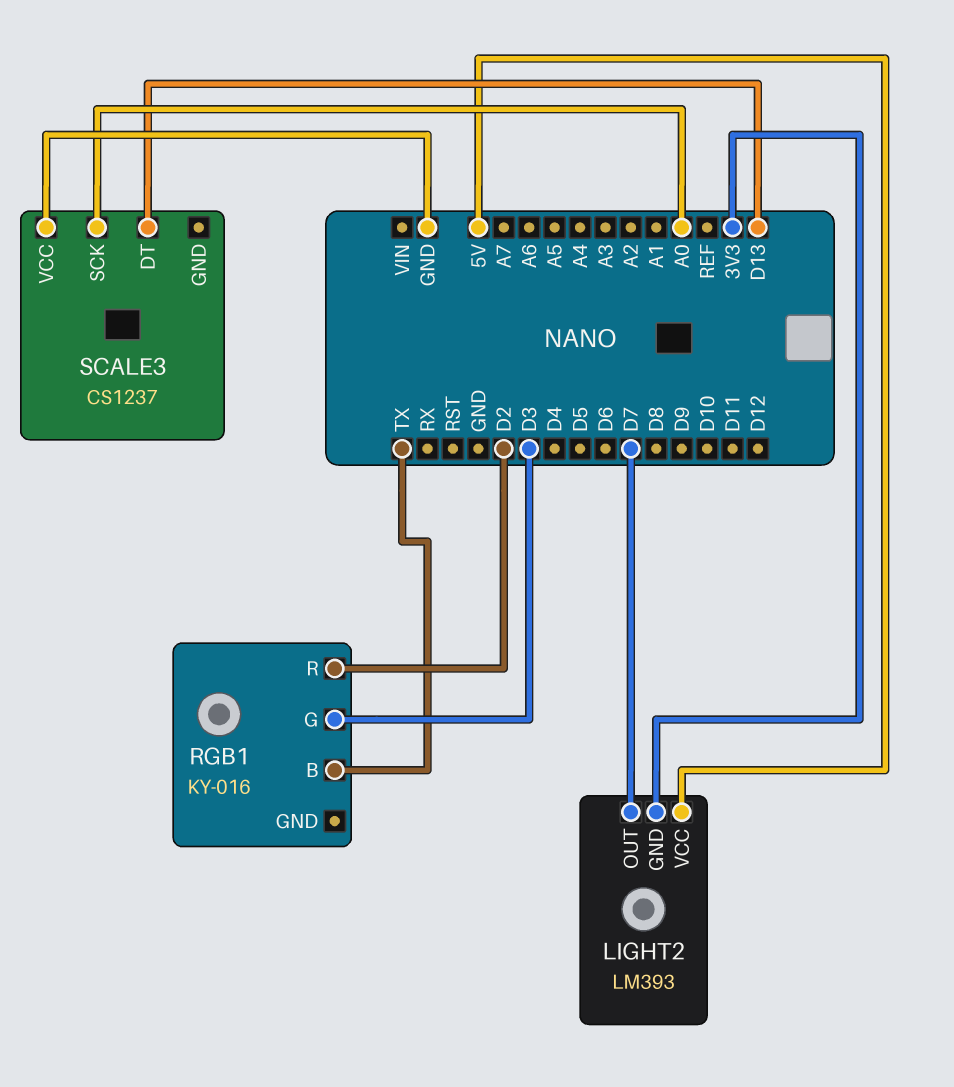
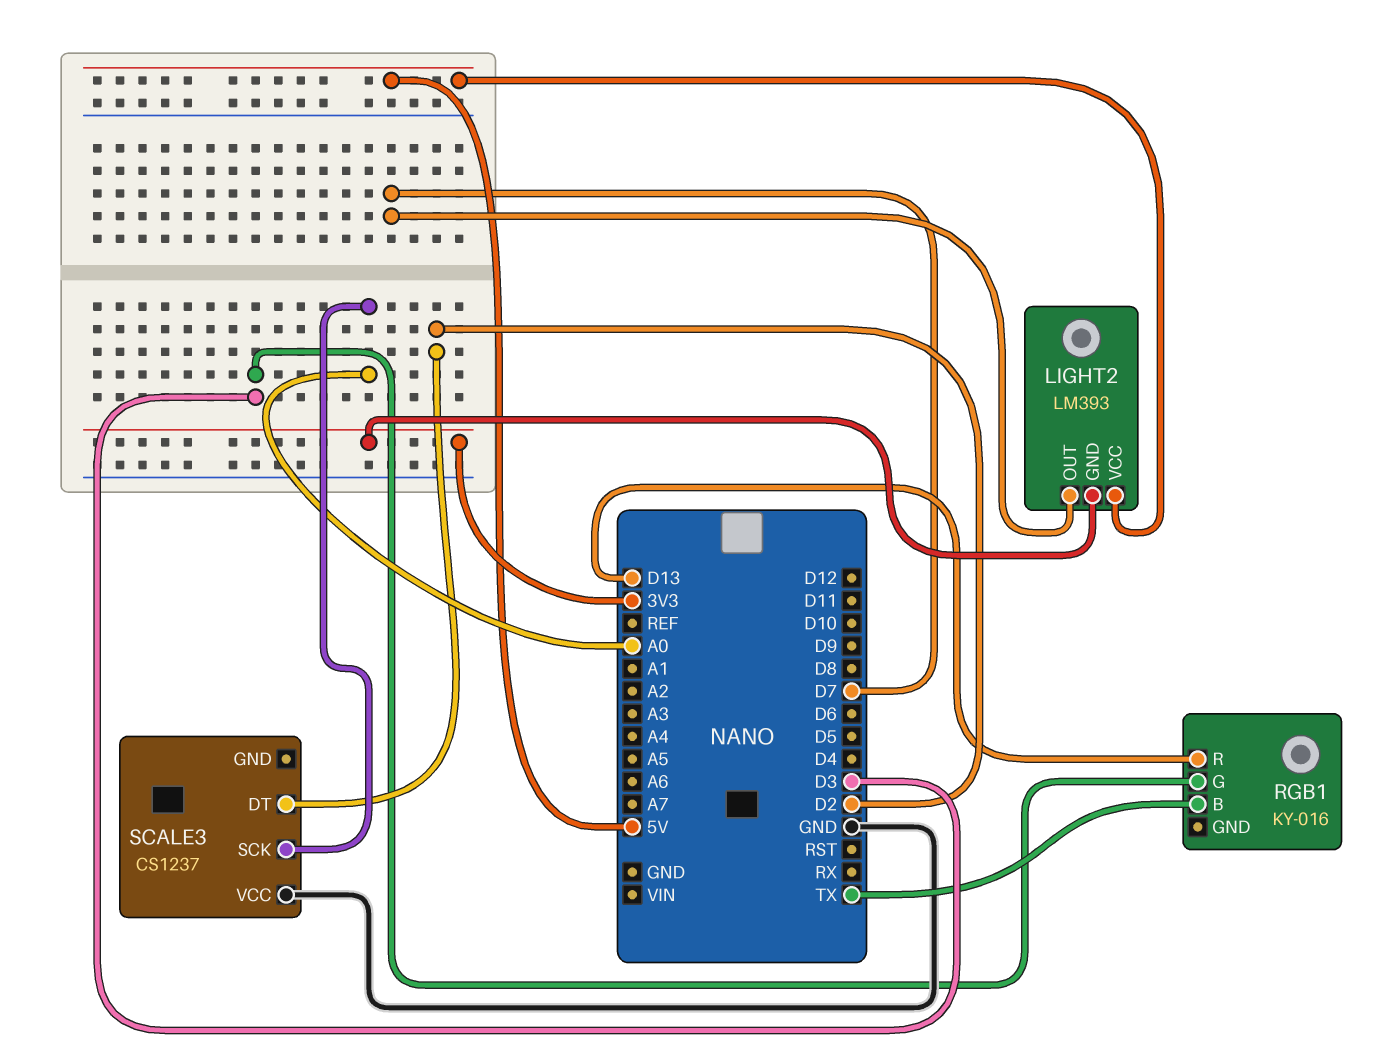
RGB1 pin R: D2 -> D13
SCALE3 pin DT: D13 -> D2

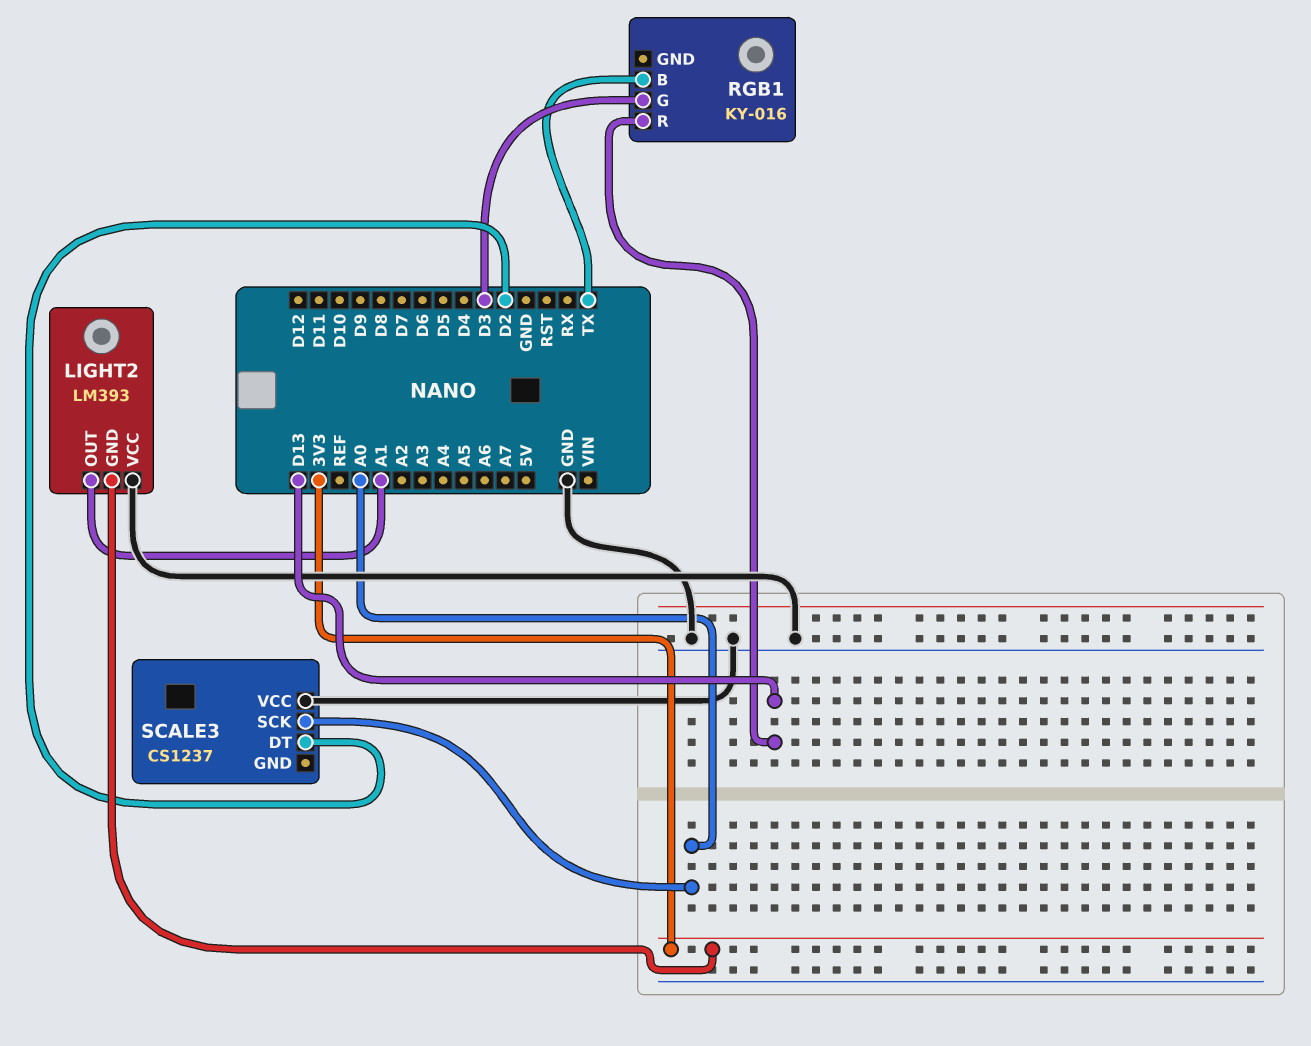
LIGHT2 pin OUT: D7 -> A1
LIGHT2 pin VCC: 5V -> GND

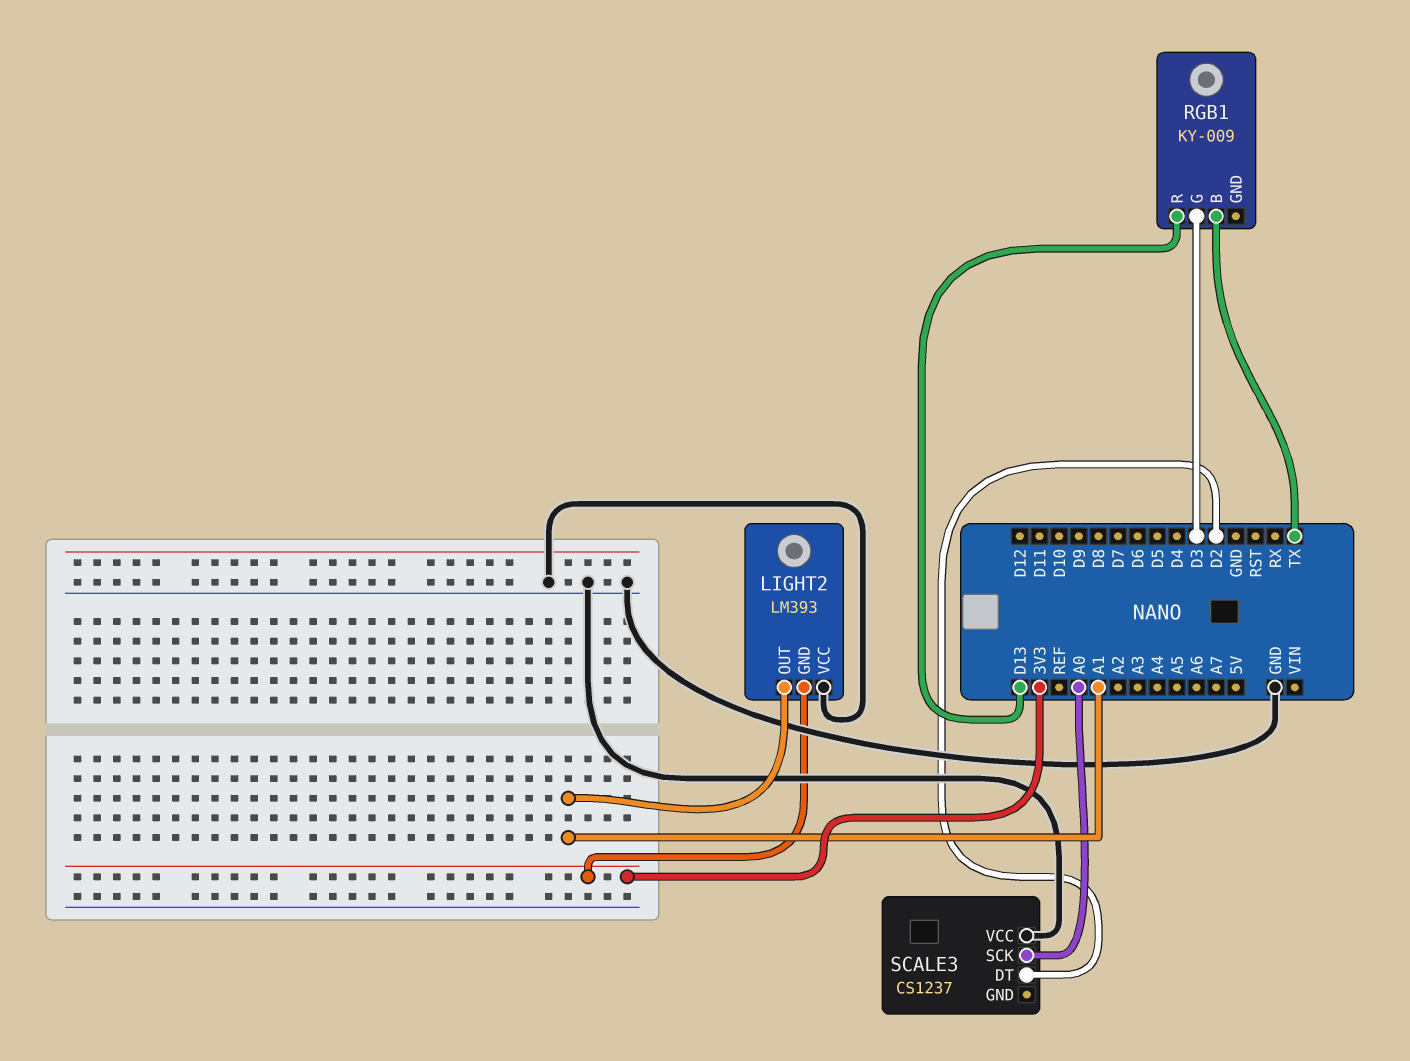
RGB1: KY-016 -> KY-009

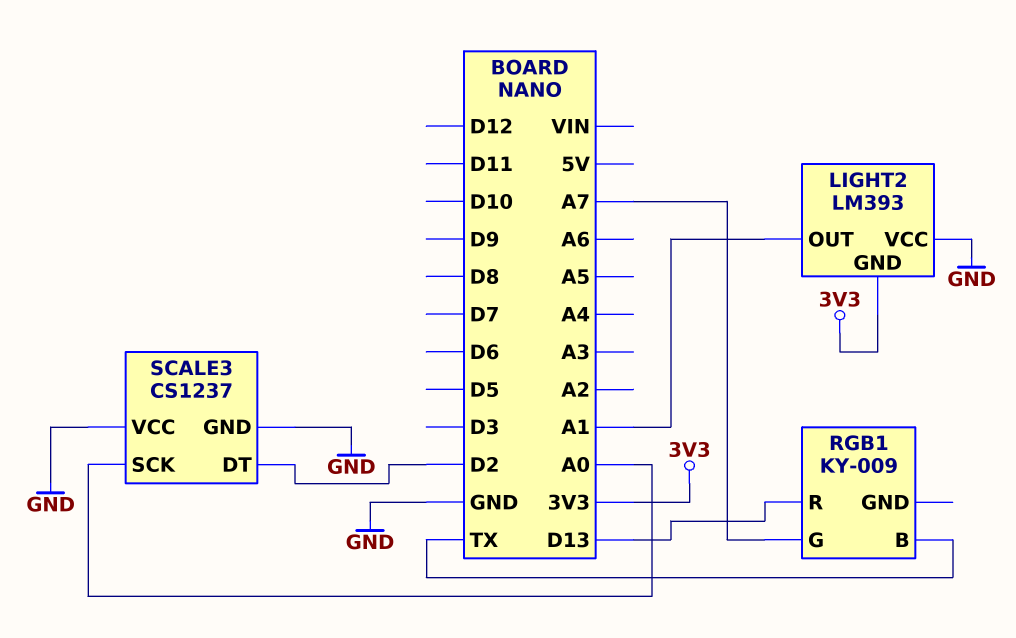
RGB1 pin G: D3 -> A7
SCALE3 pin GND: none -> GND

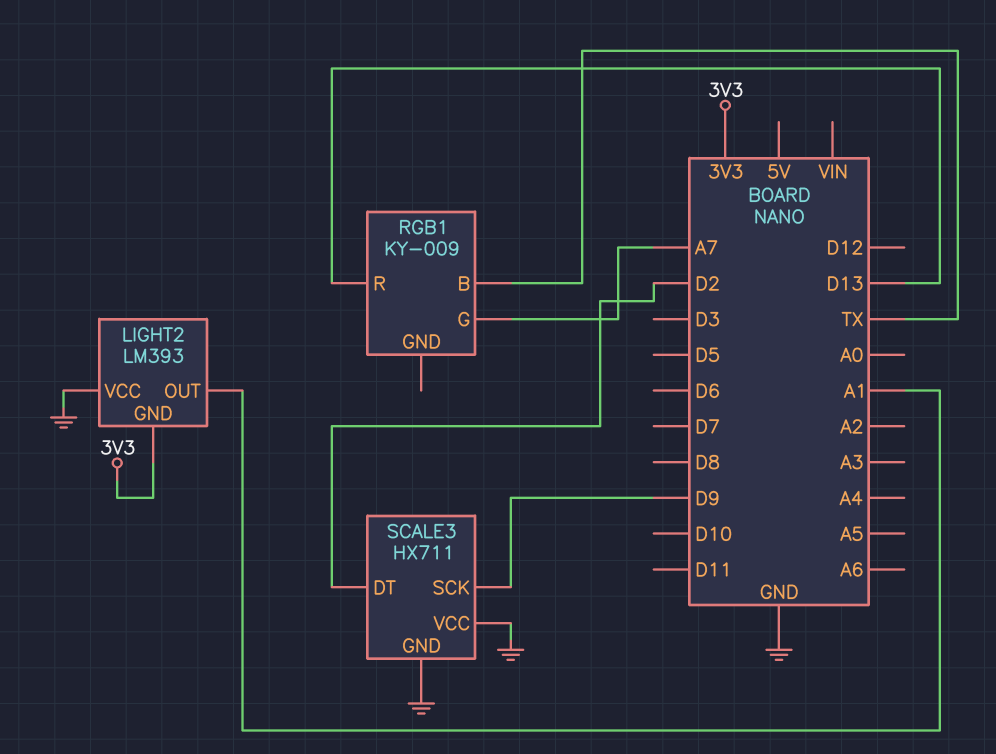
SCALE3: CS1237 -> HX711
SCALE3 pin SCK: A0 -> D9

